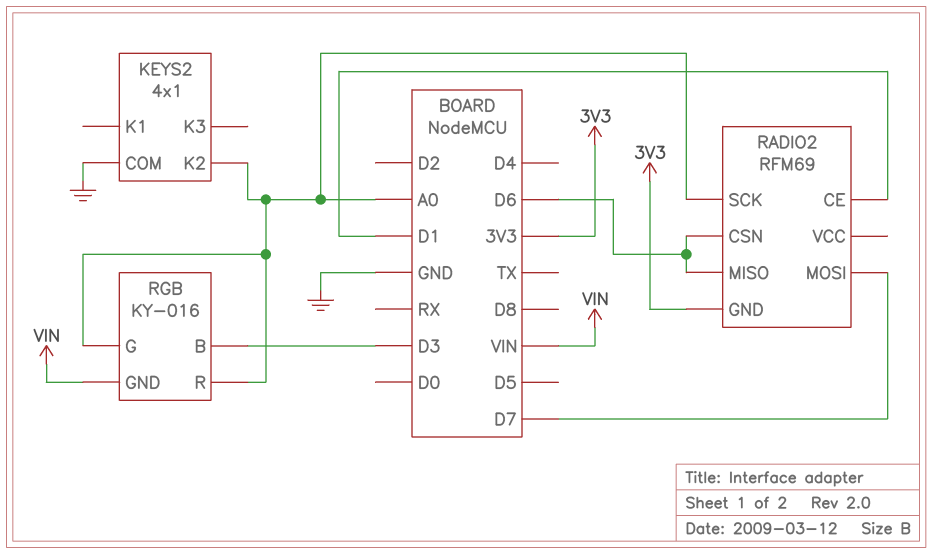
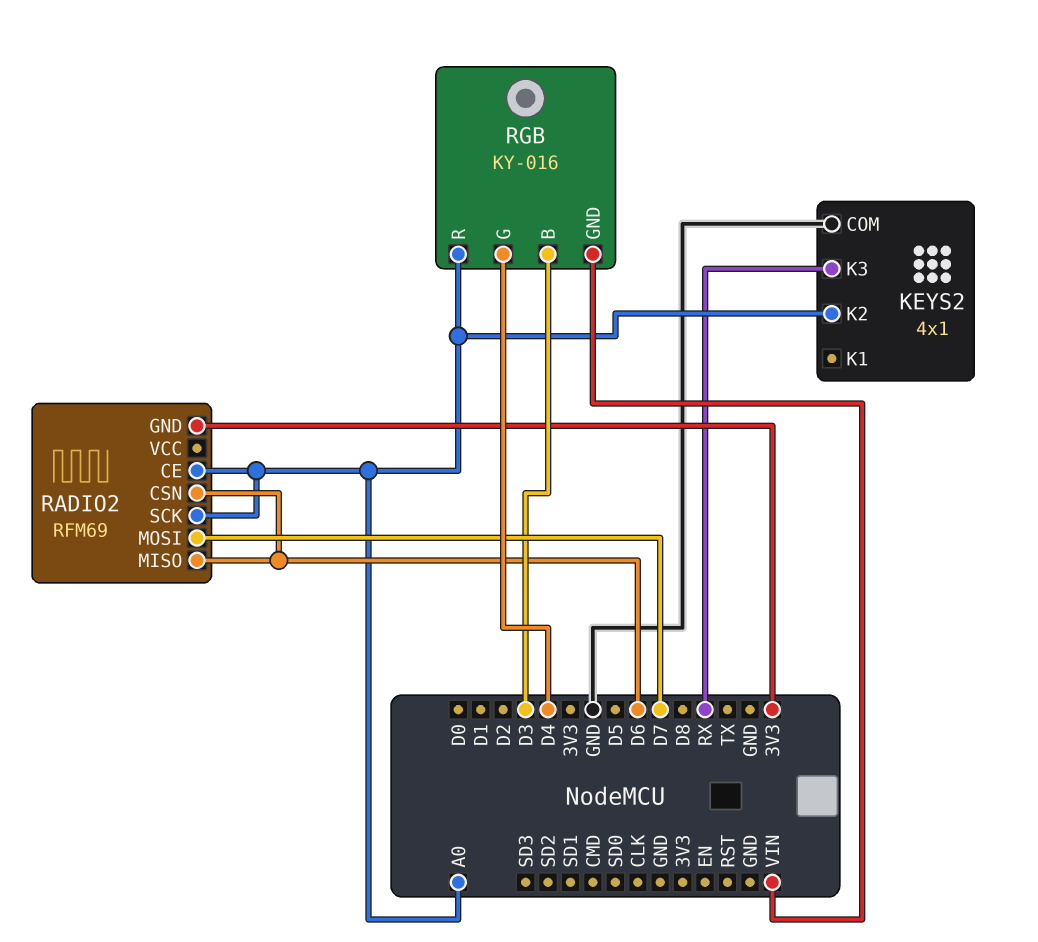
KEYS2 pin K3: none -> RX
RADIO2 pin CE: D1 -> A0
RGB pin G: A0 -> D4

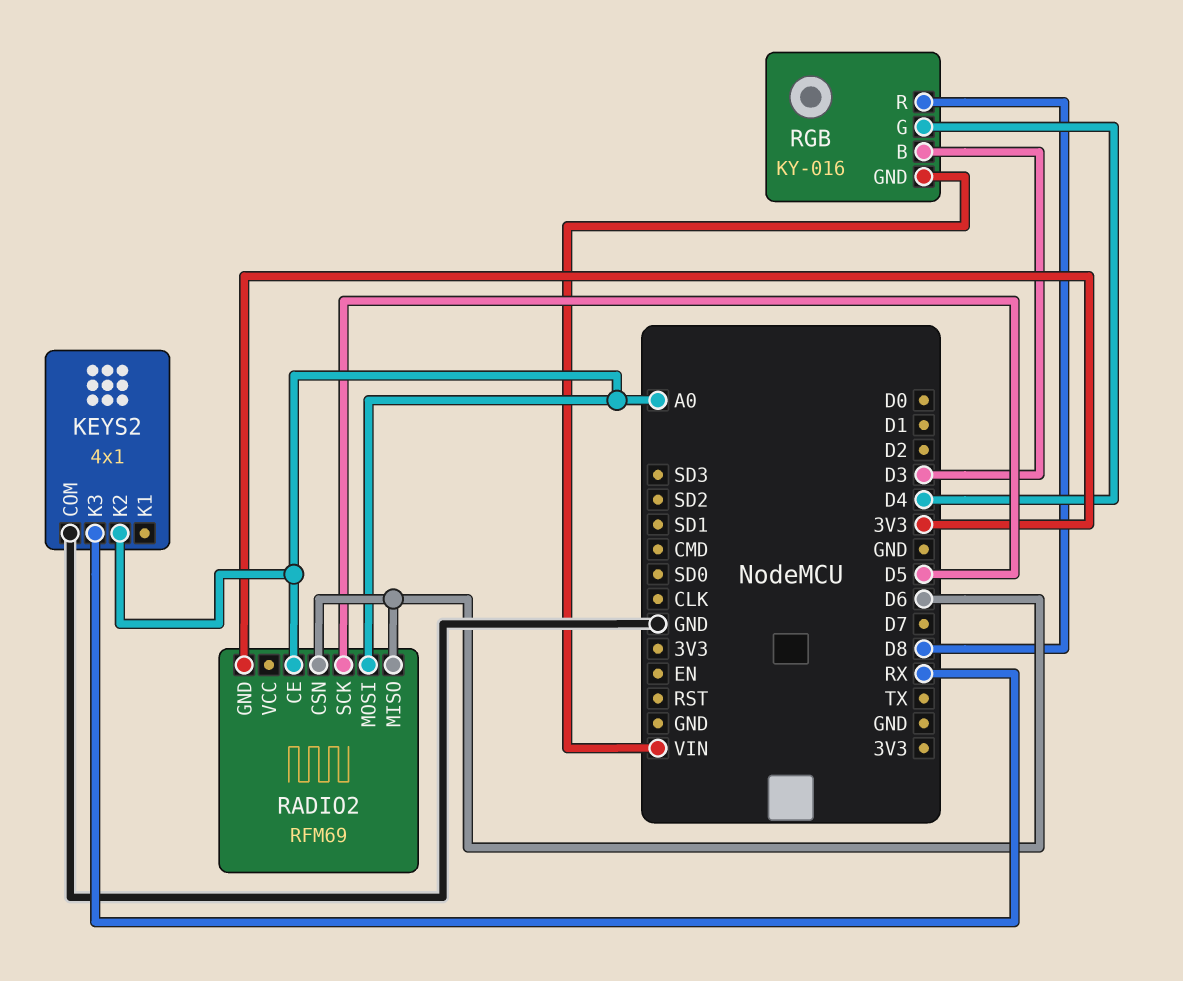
RADIO2 pin MOSI: D7 -> A0
RADIO2 pin SCK: A0 -> D5
RGB pin R: A0 -> D8

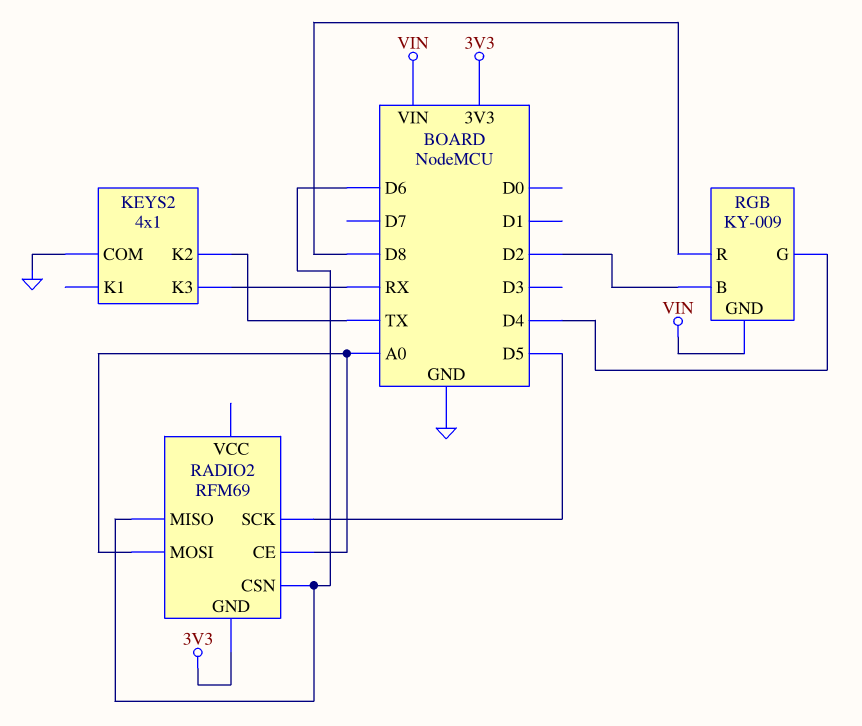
KEYS2 pin K2: A0 -> TX
RGB: KY-016 -> KY-009
RGB pin B: D3 -> D2

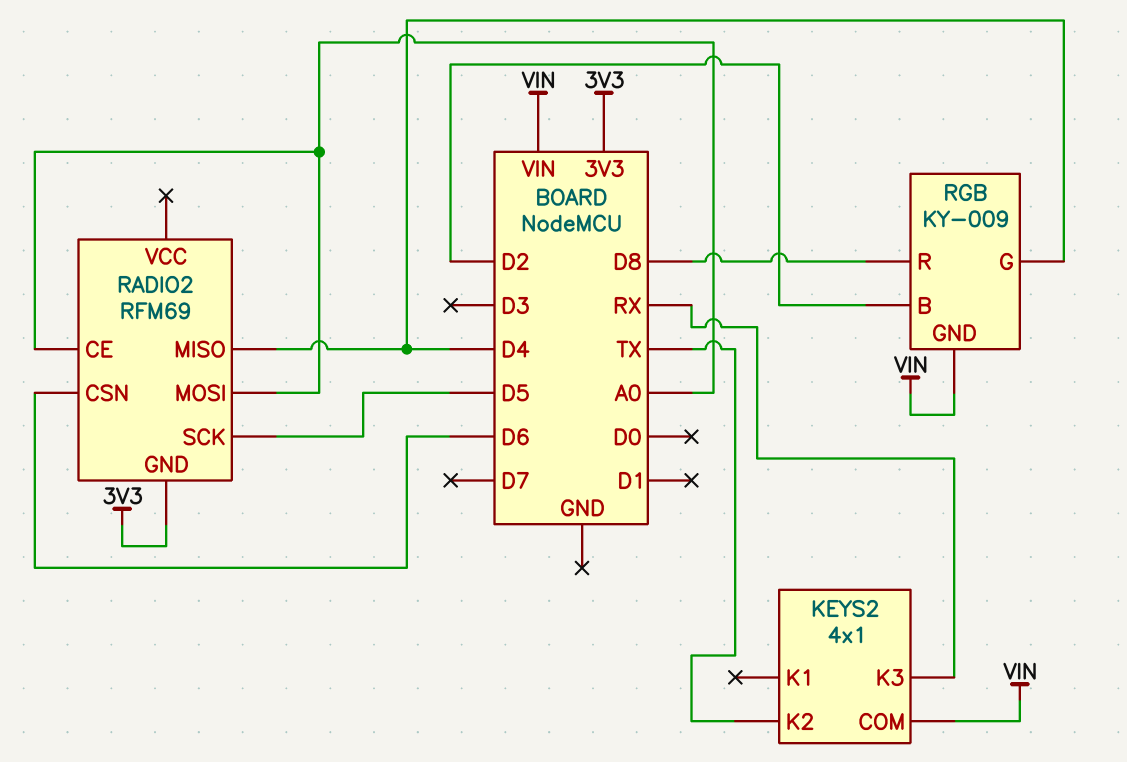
KEYS2 pin COM: GND -> VIN
RADIO2 pin MISO: D6 -> D4

